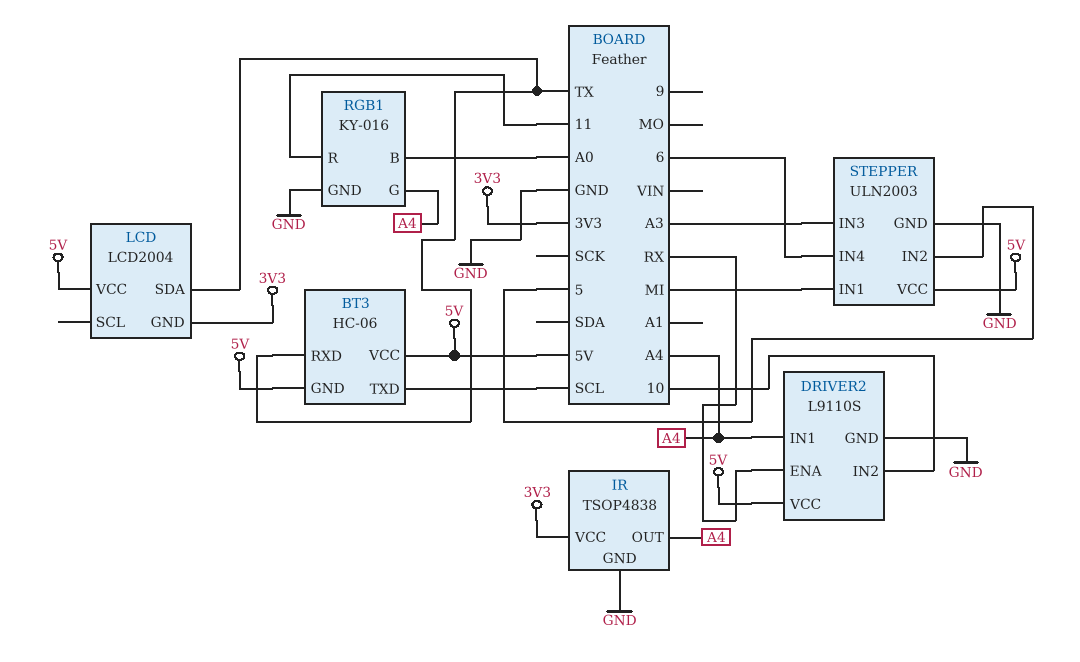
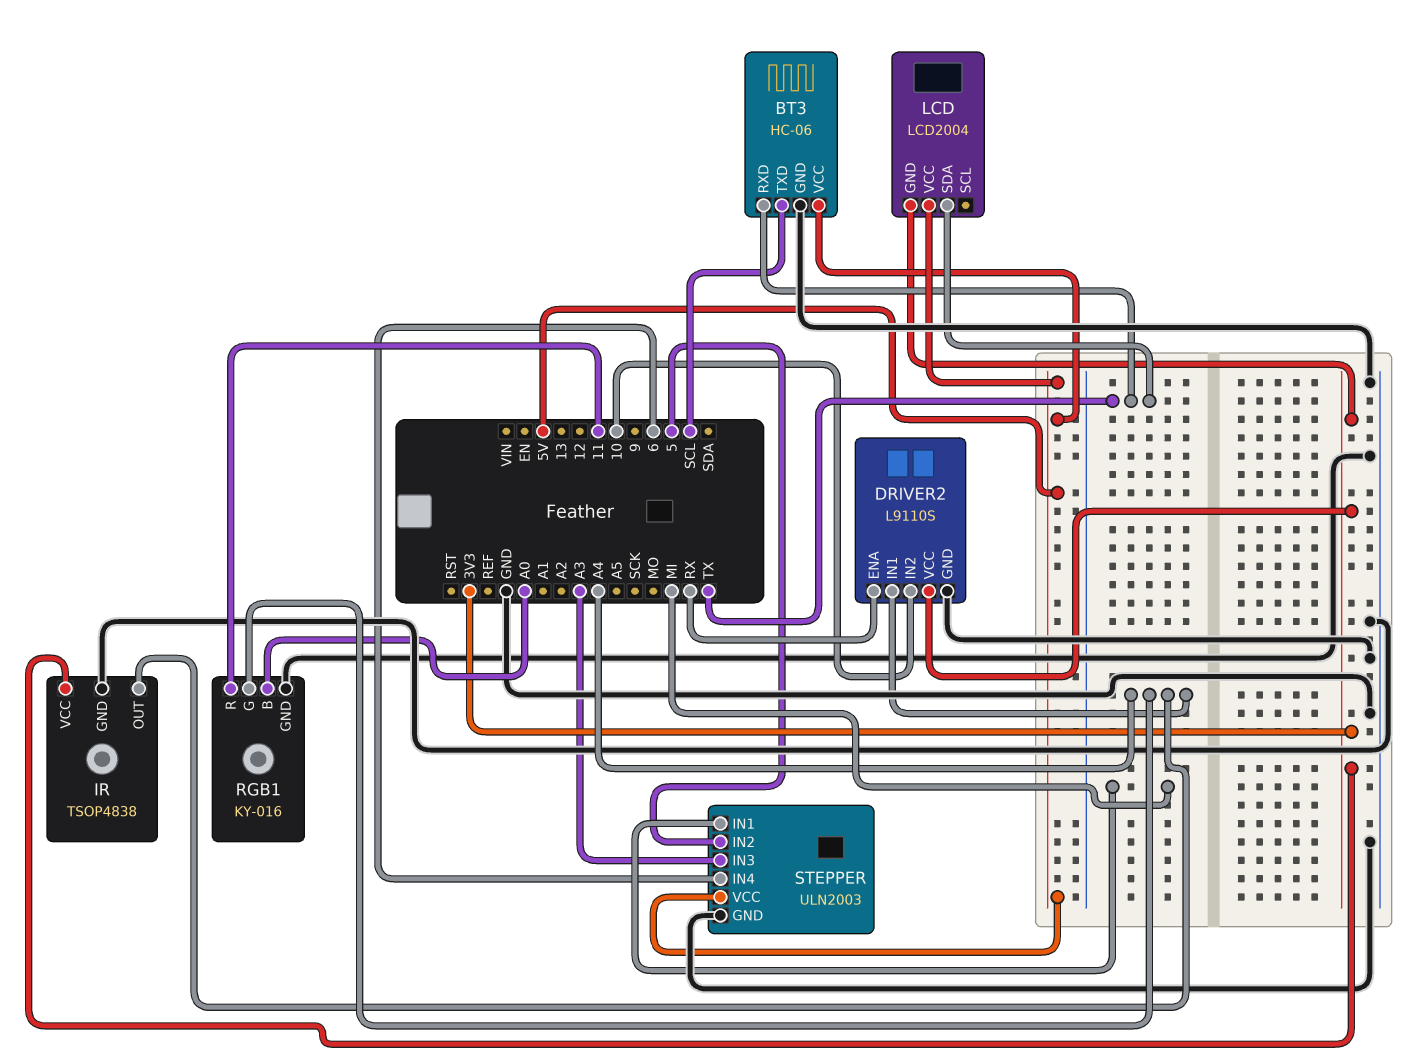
BT3 pin GND: 5V -> GND
DRIVER2 pin VCC: 5V -> 3V3

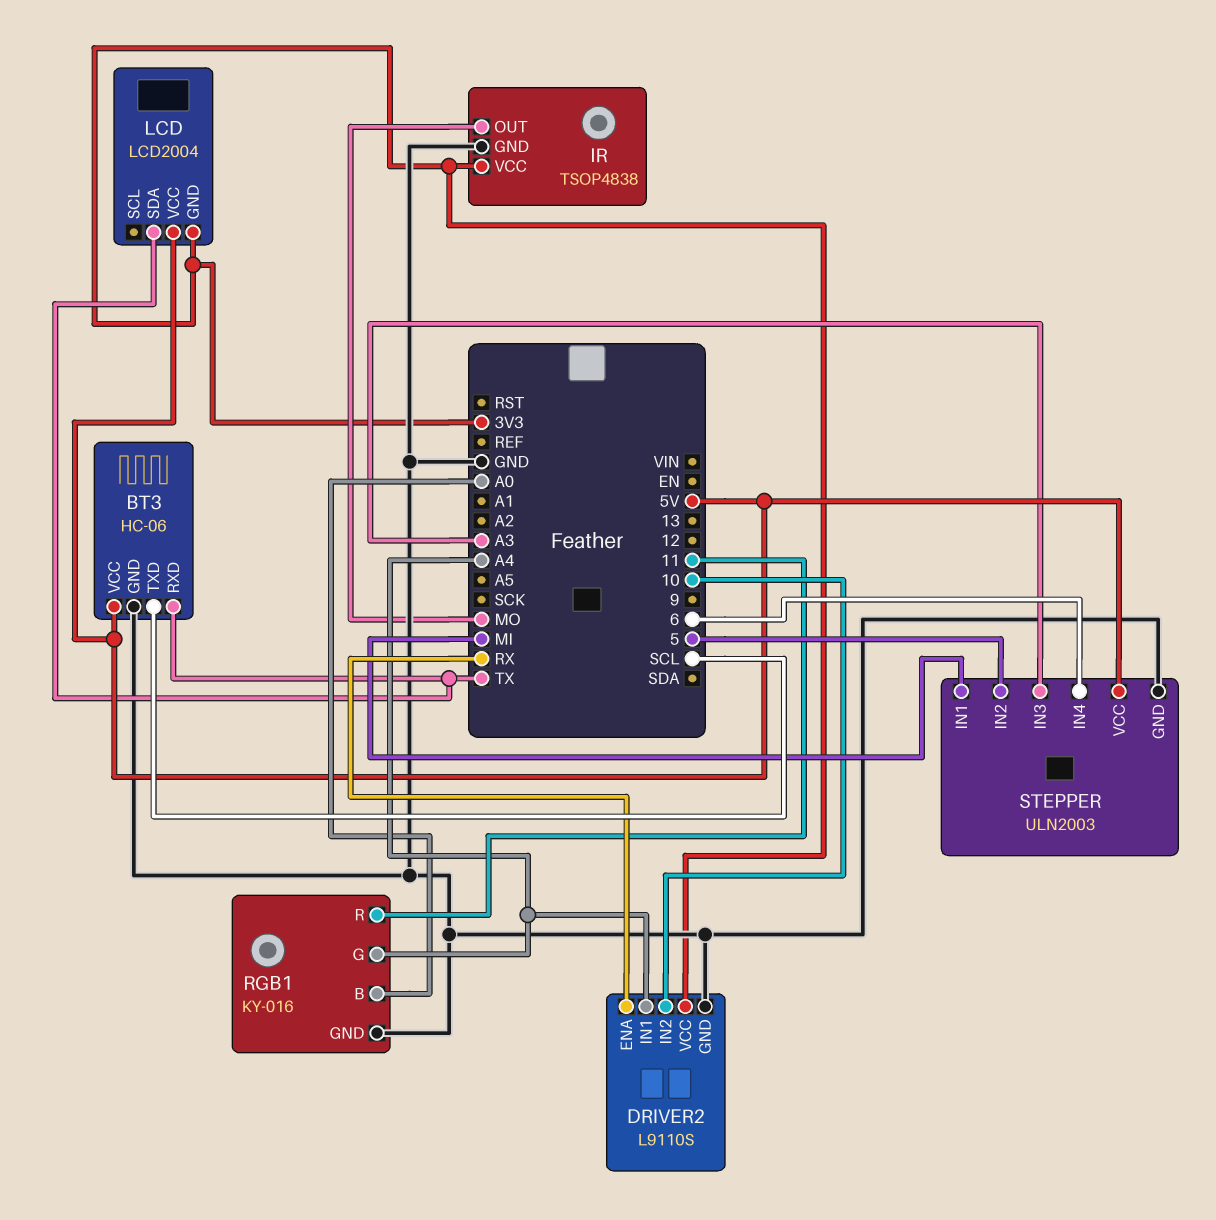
IR pin OUT: A4 -> MO

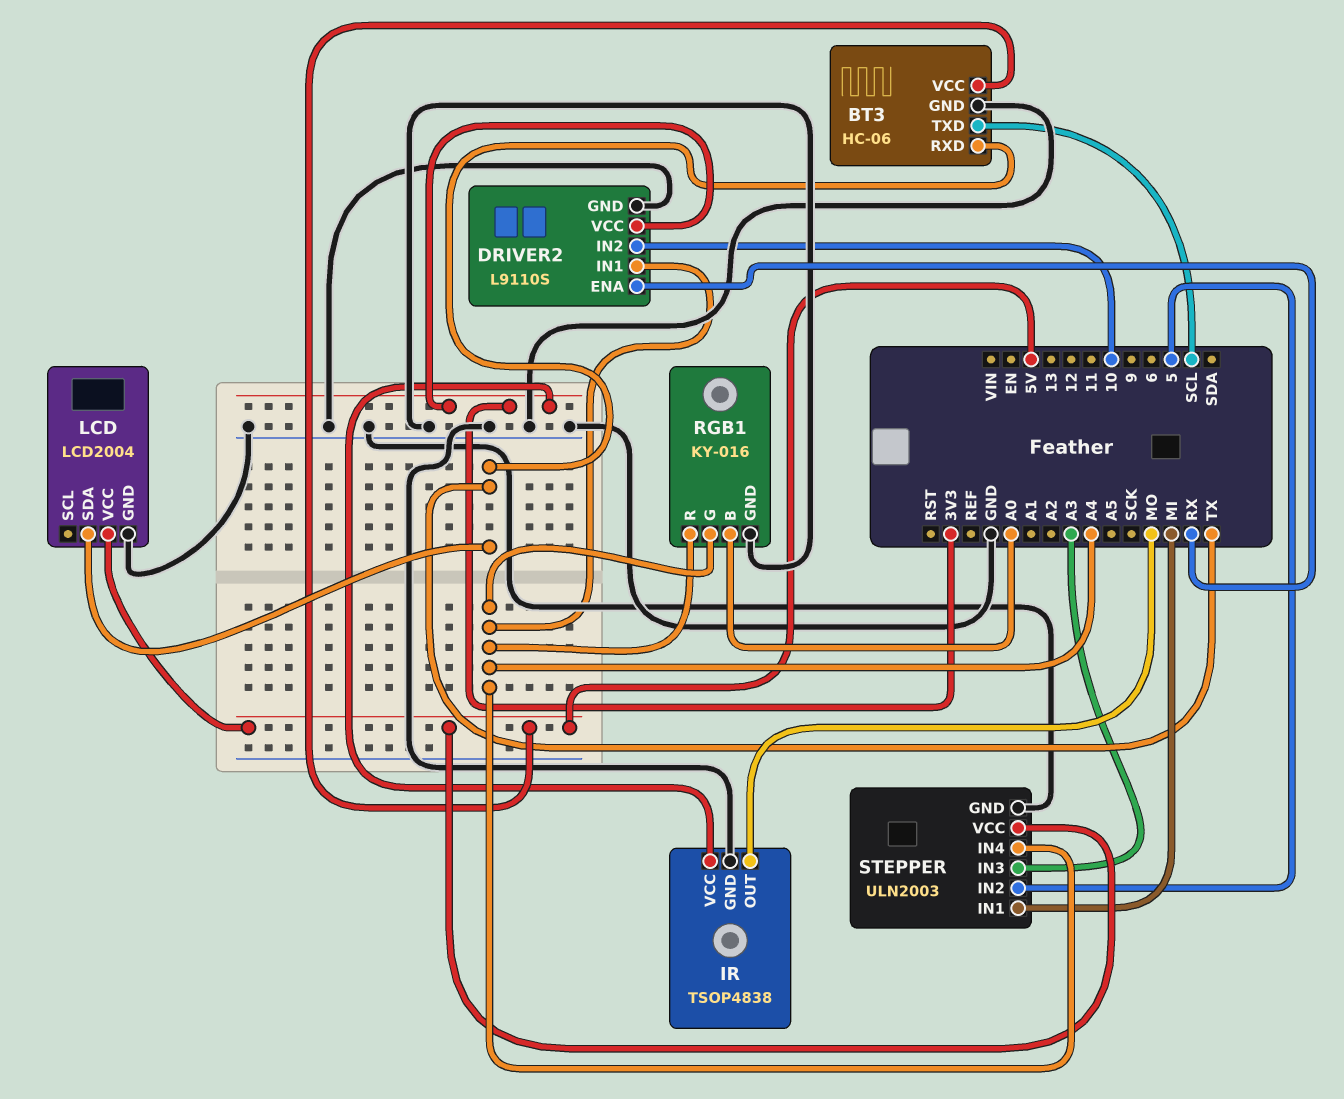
LCD pin GND: 3V3 -> GND
RGB1 pin R: 11 -> A4
STEPPER pin IN4: 6 -> A4

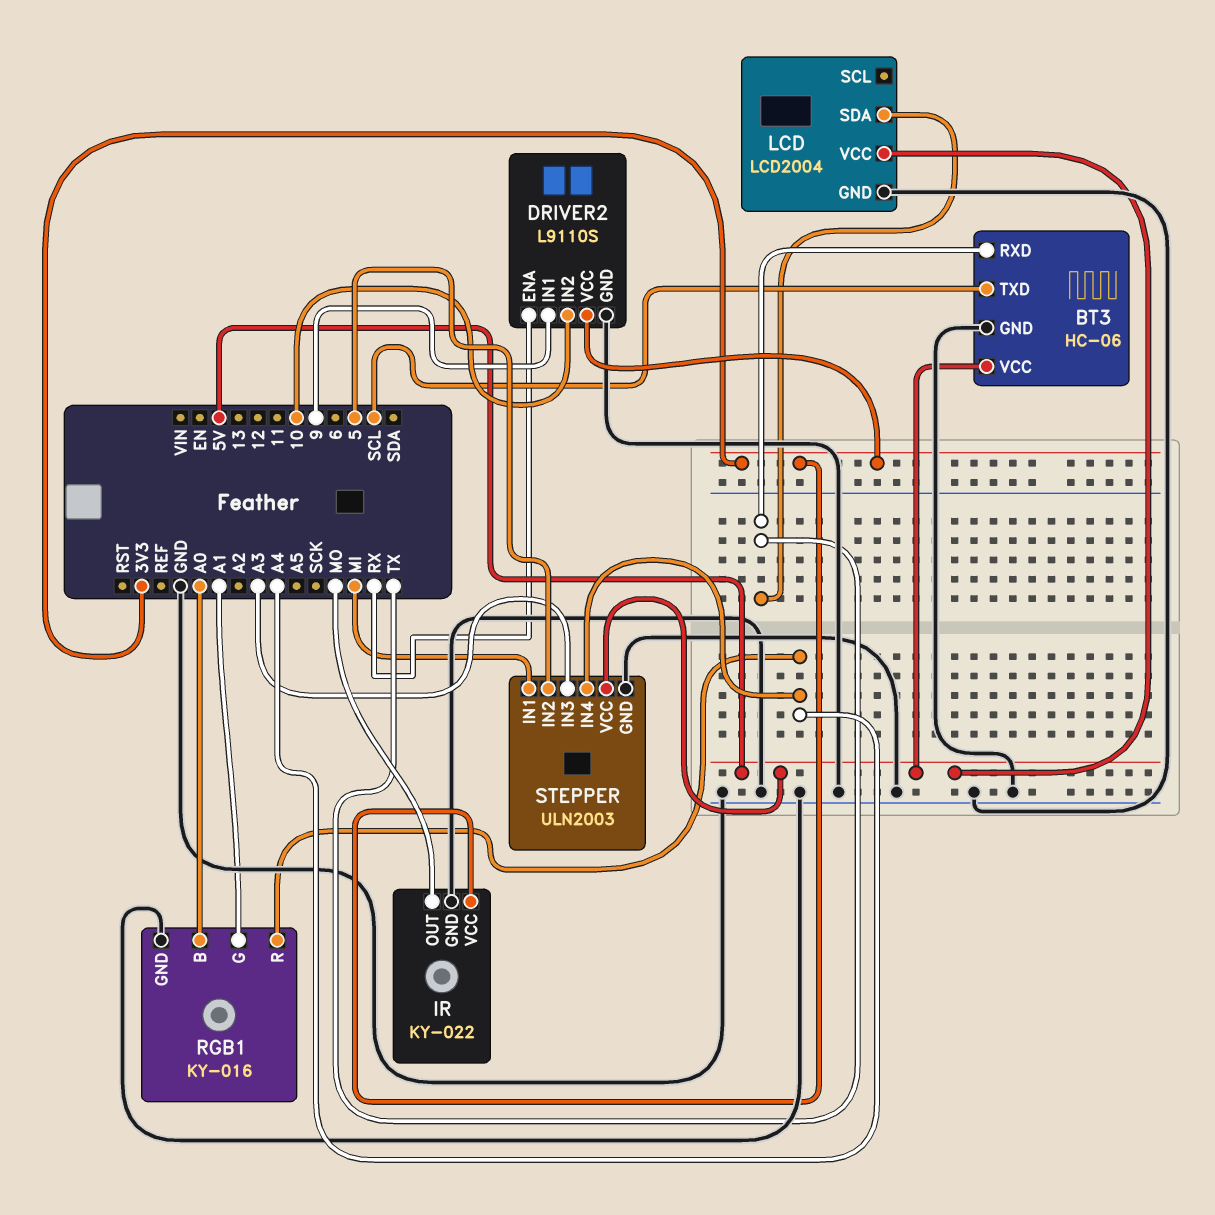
DRIVER2 pin IN1: A4 -> 9
IR: TSOP4838 -> KY-022
RGB1 pin G: A4 -> A1

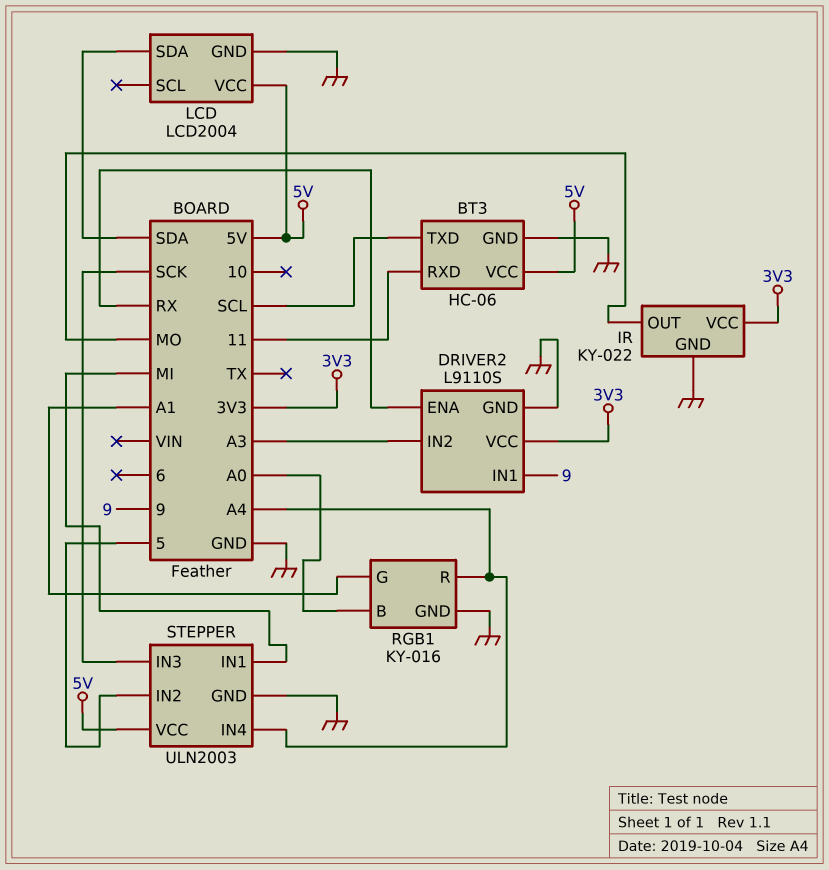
BT3 pin RXD: TX -> 11
DRIVER2 pin IN2: 10 -> A3
LCD pin SDA: TX -> SDA
STEPPER pin IN3: A3 -> SCK

